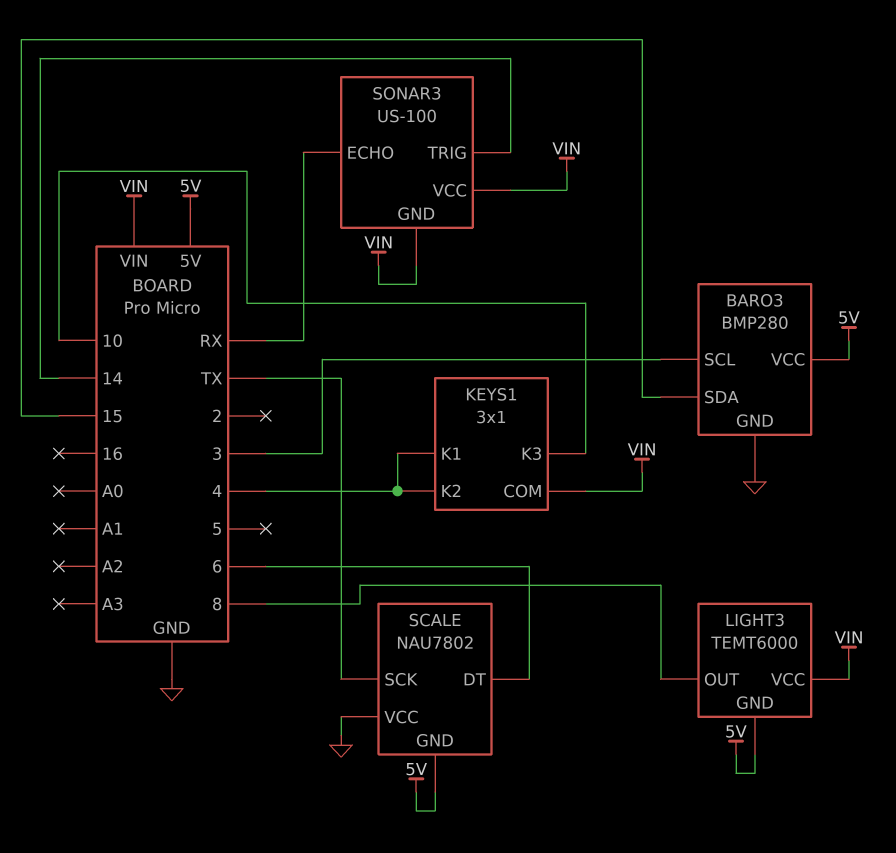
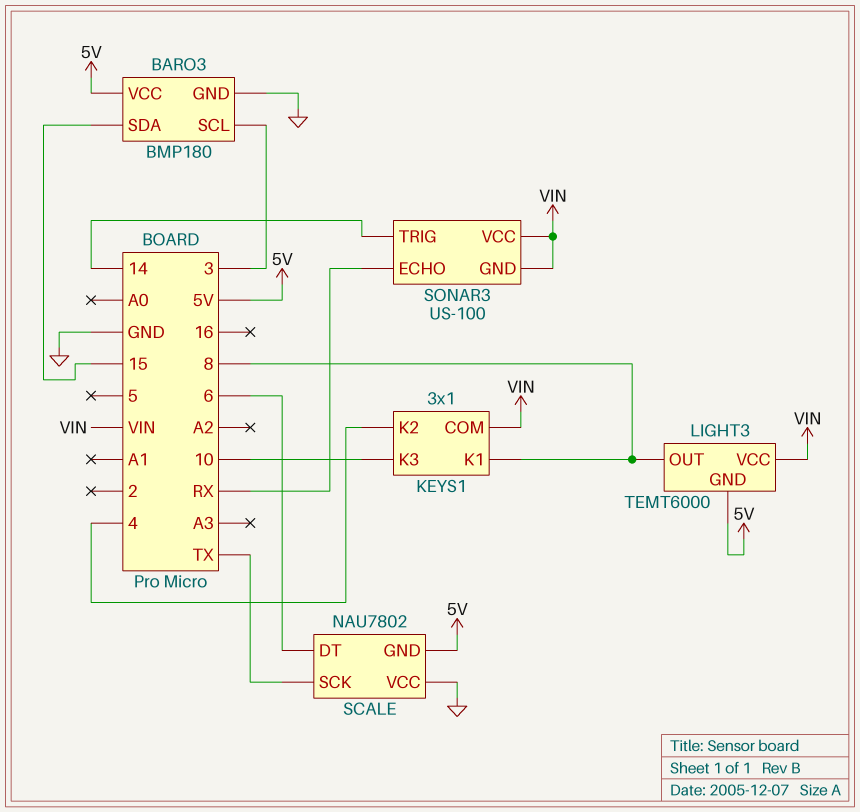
BARO3: BMP280 -> BMP180
KEYS1 pin K1: 4 -> 8

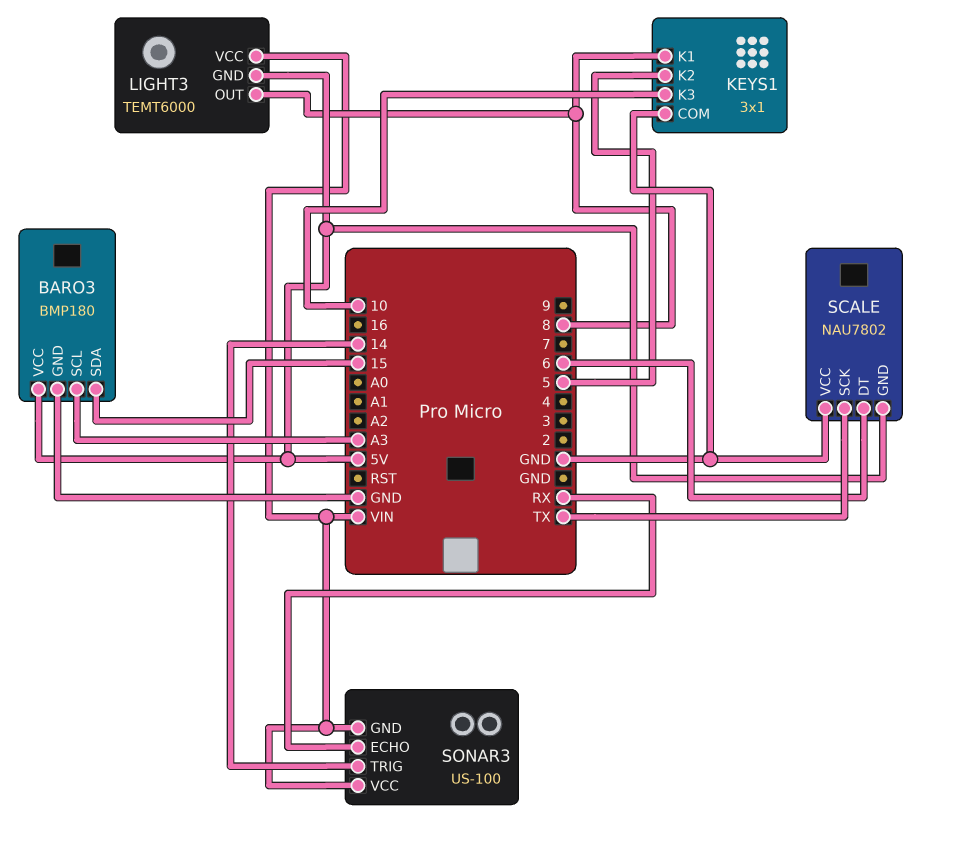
BARO3 pin SCL: 3 -> A3
KEYS1 pin COM: VIN -> GND
KEYS1 pin K2: 4 -> 5

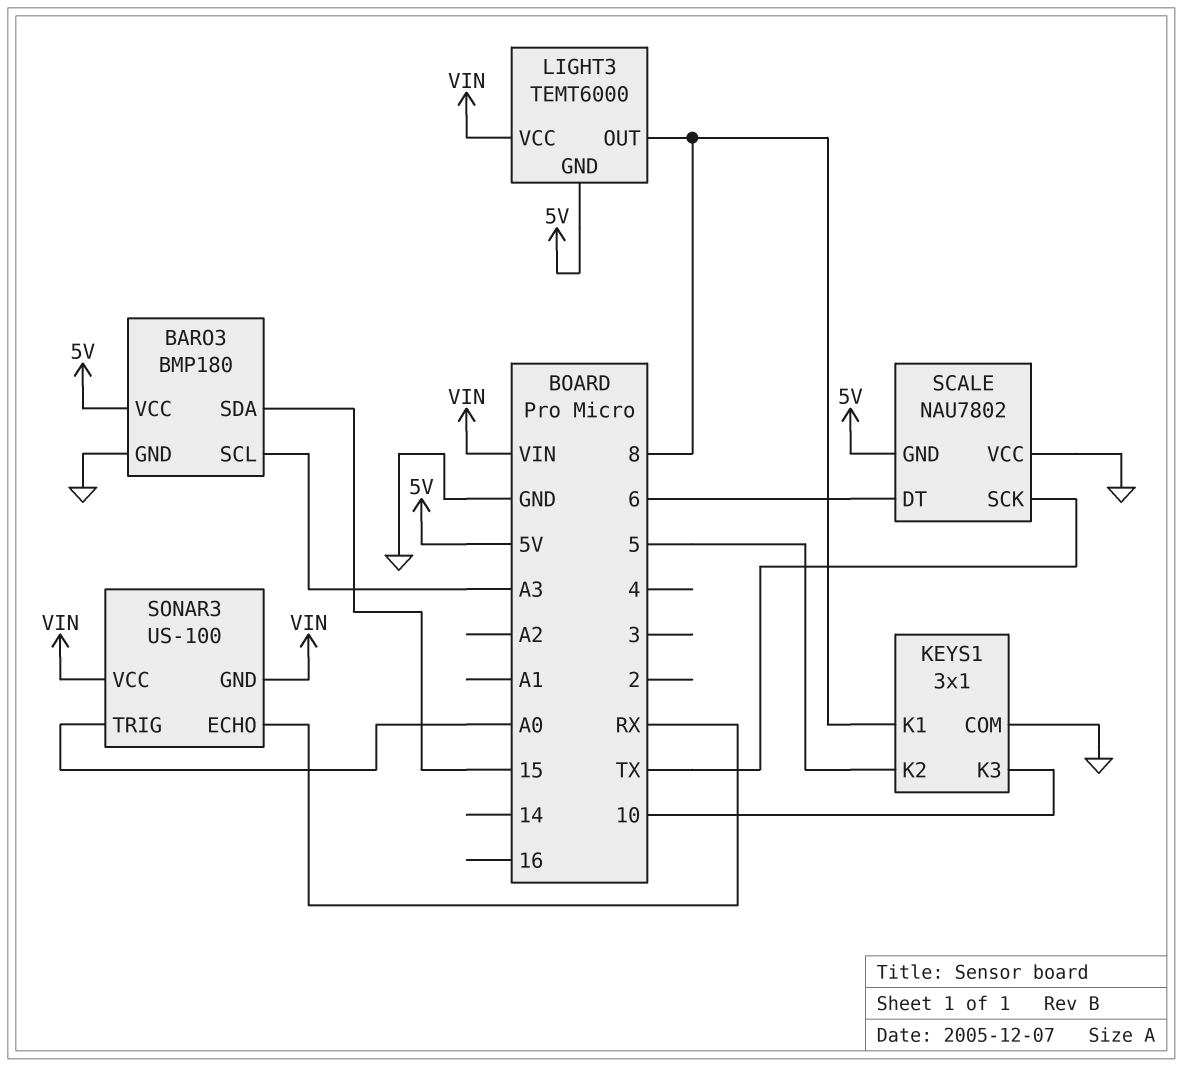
SONAR3 pin TRIG: 14 -> A0

